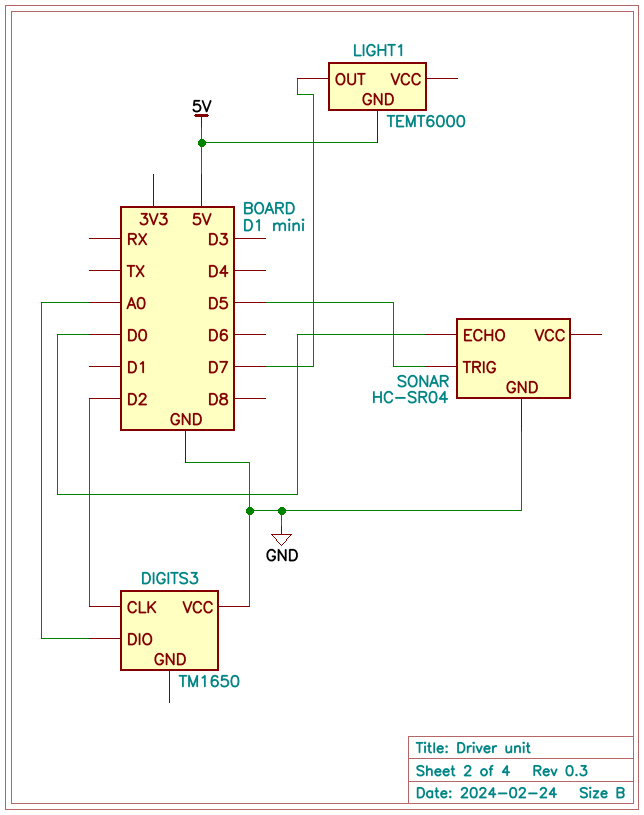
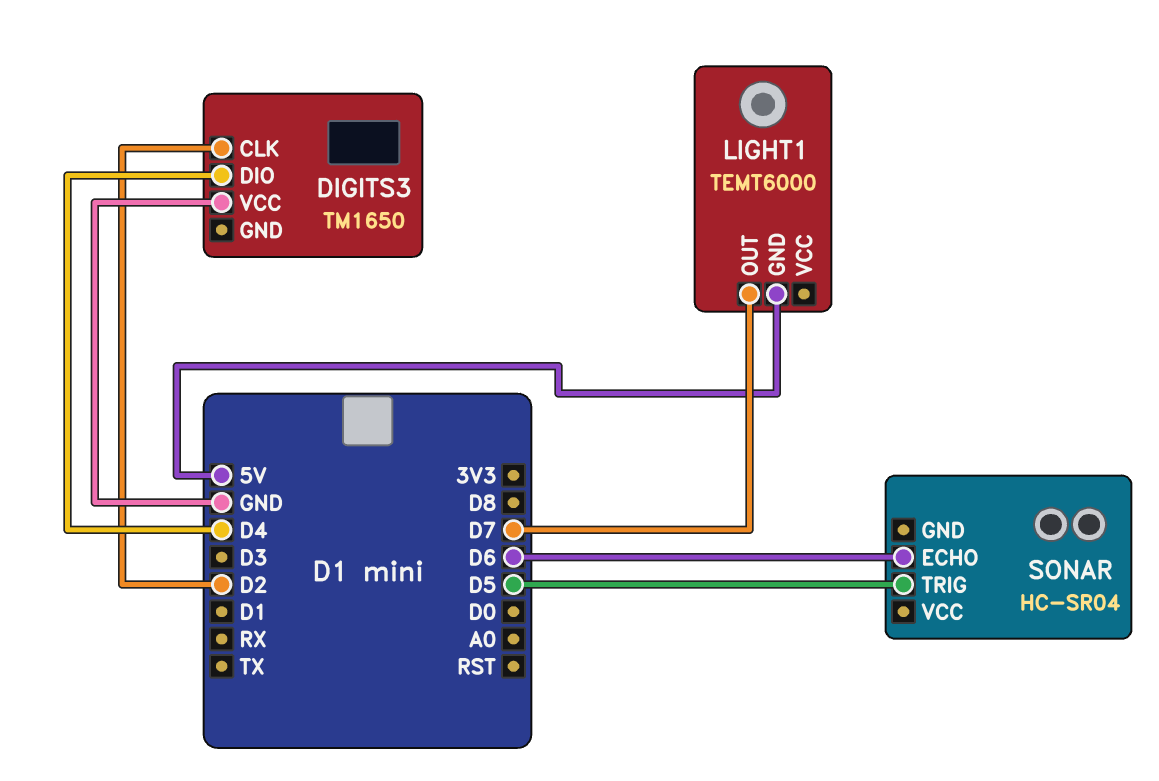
DIGITS3 pin DIO: A0 -> D4
SONAR pin ECHO: D0 -> D6
SONAR pin GND: GND -> none

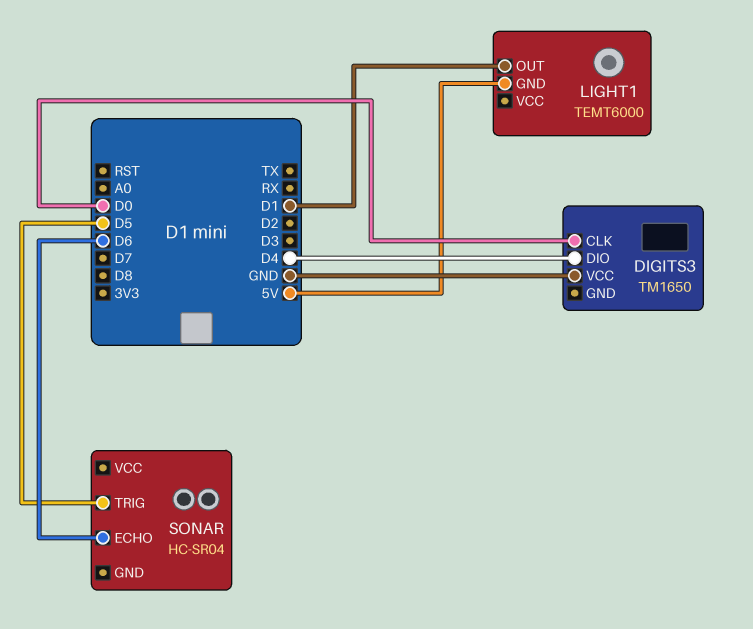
DIGITS3 pin CLK: D2 -> D0
LIGHT1 pin OUT: D7 -> D1

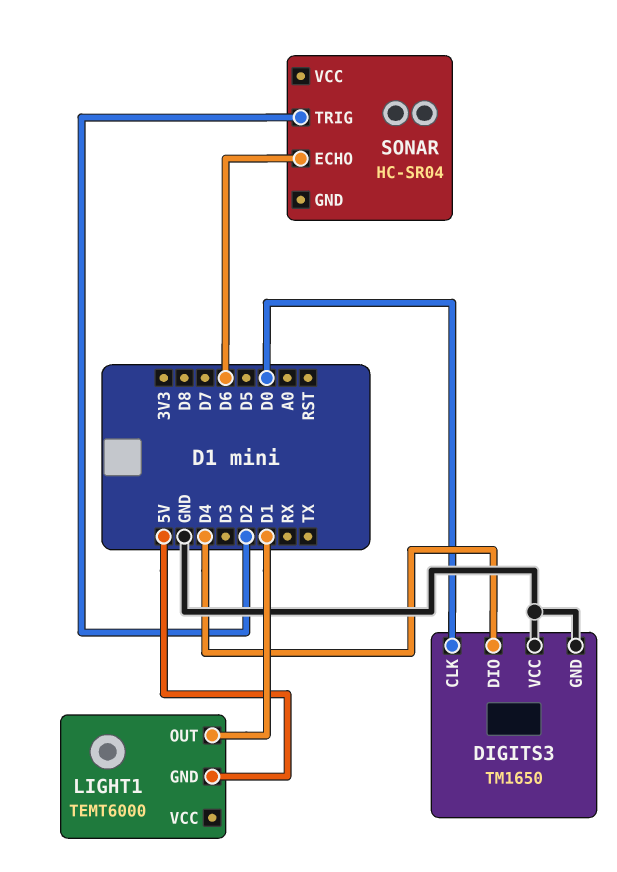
DIGITS3 pin GND: none -> GND
SONAR pin TRIG: D5 -> D2

